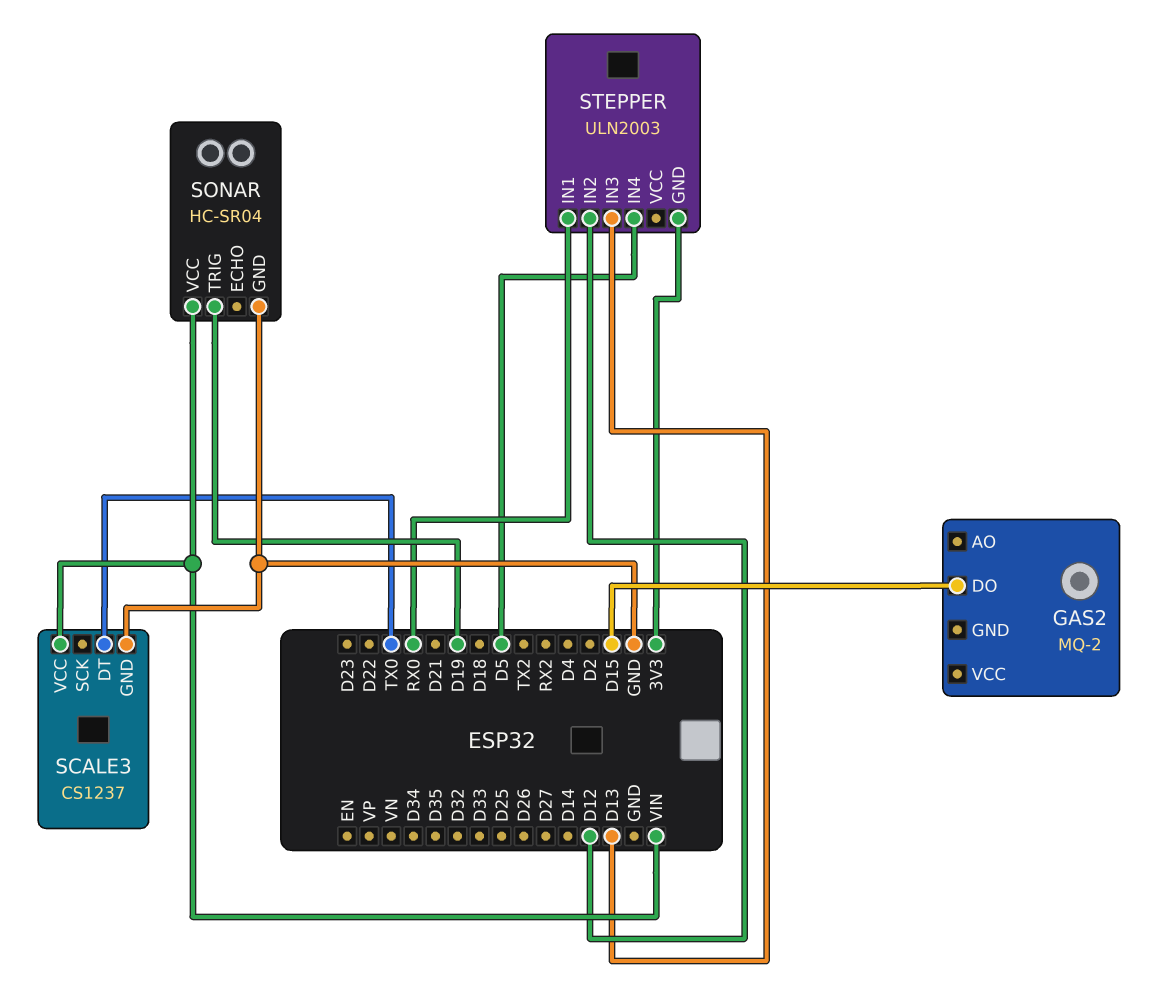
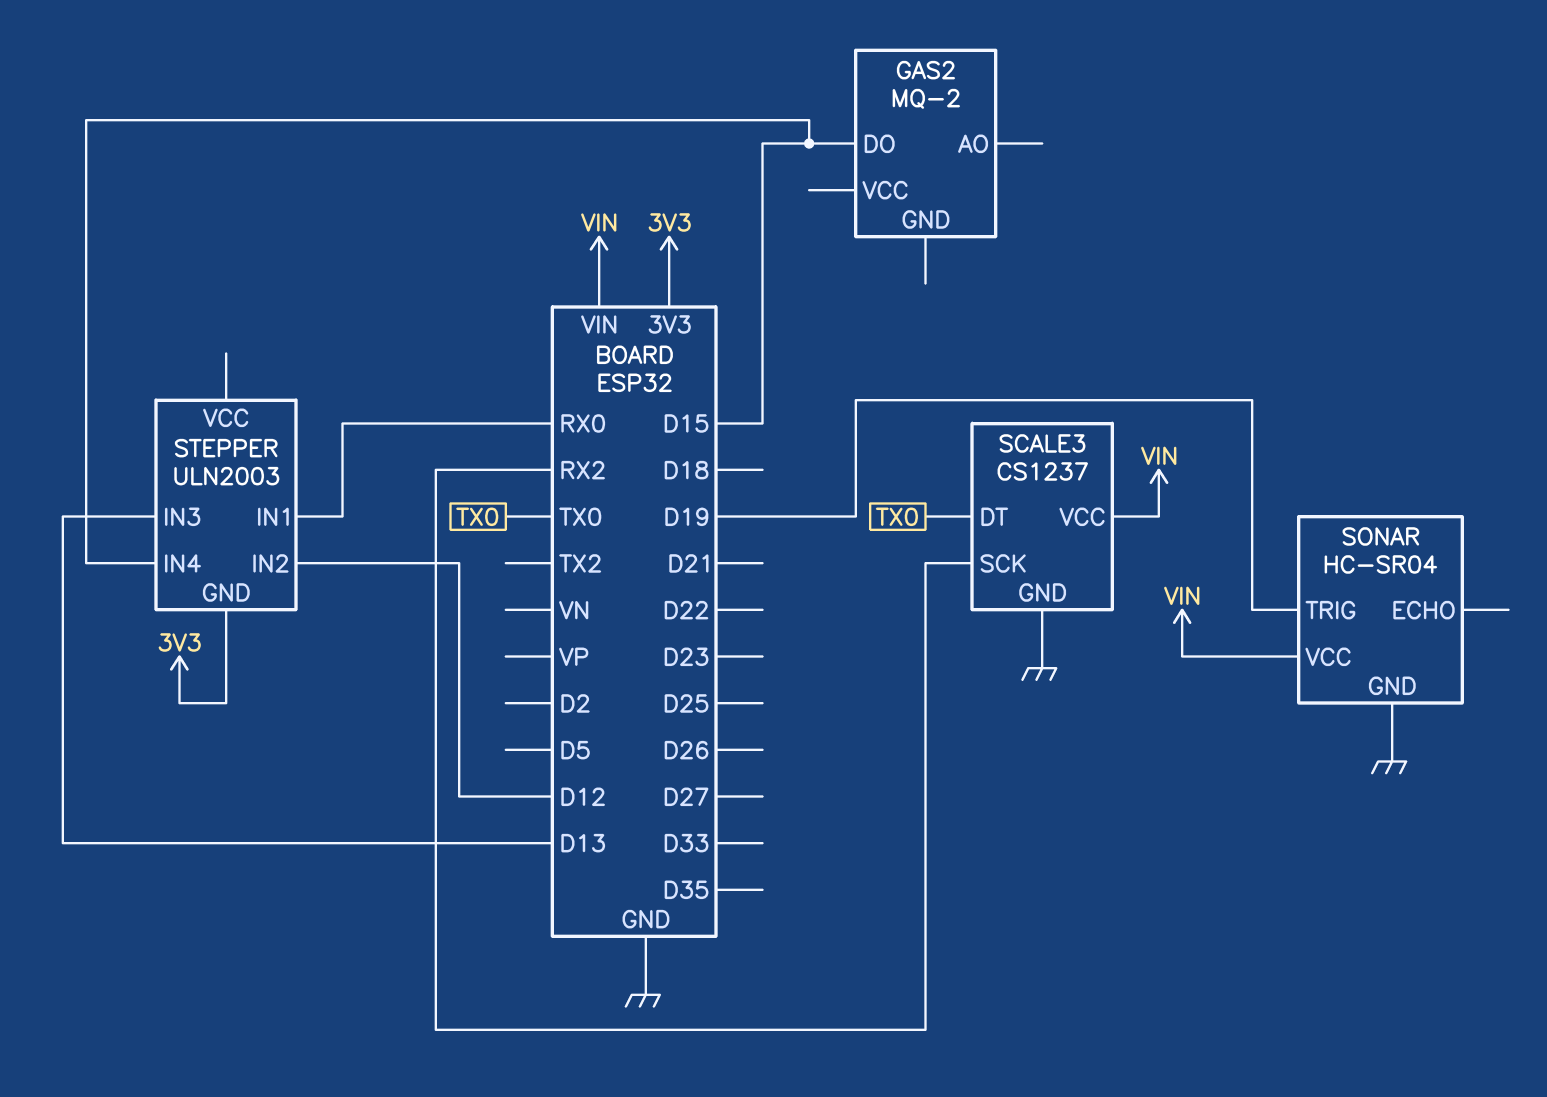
SCALE3 pin SCK: none -> RX2
STEPPER pin IN4: D5 -> D15

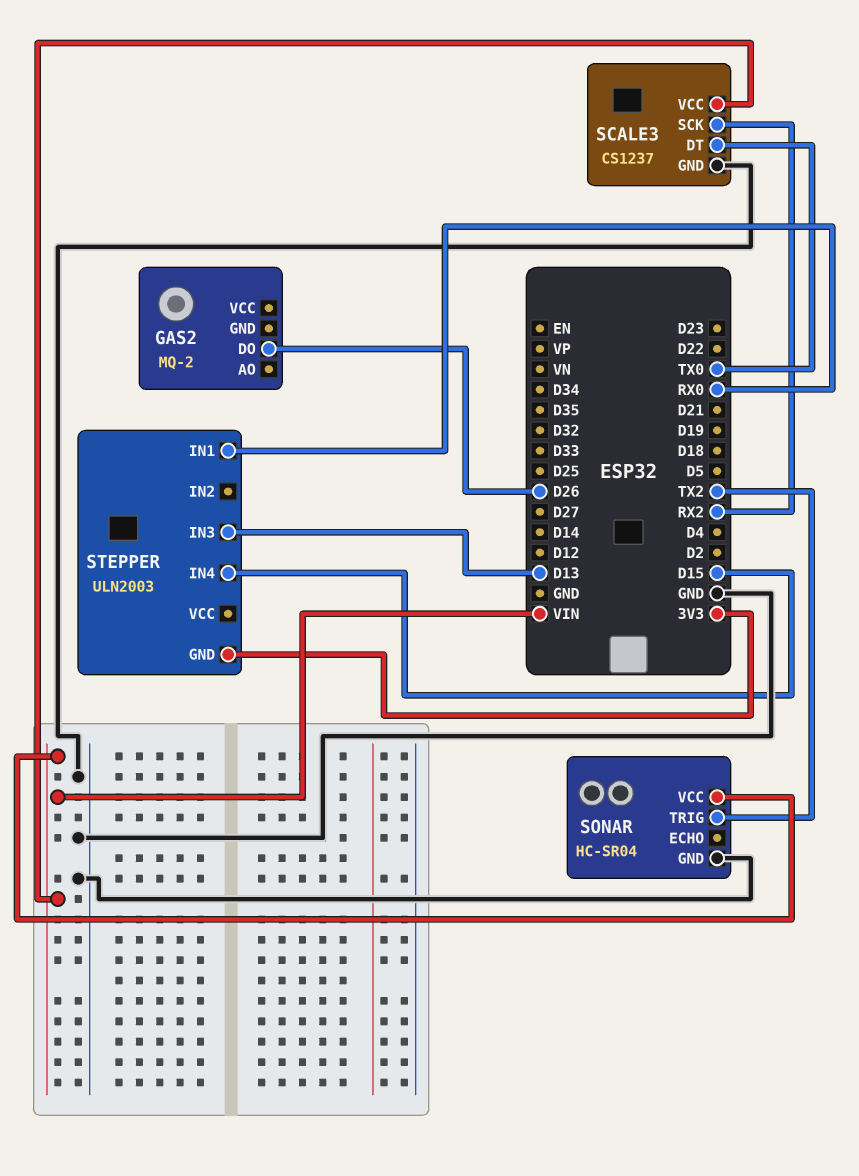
GAS2 pin DO: D15 -> D26
SONAR pin TRIG: D19 -> TX2
STEPPER pin IN2: D12 -> none

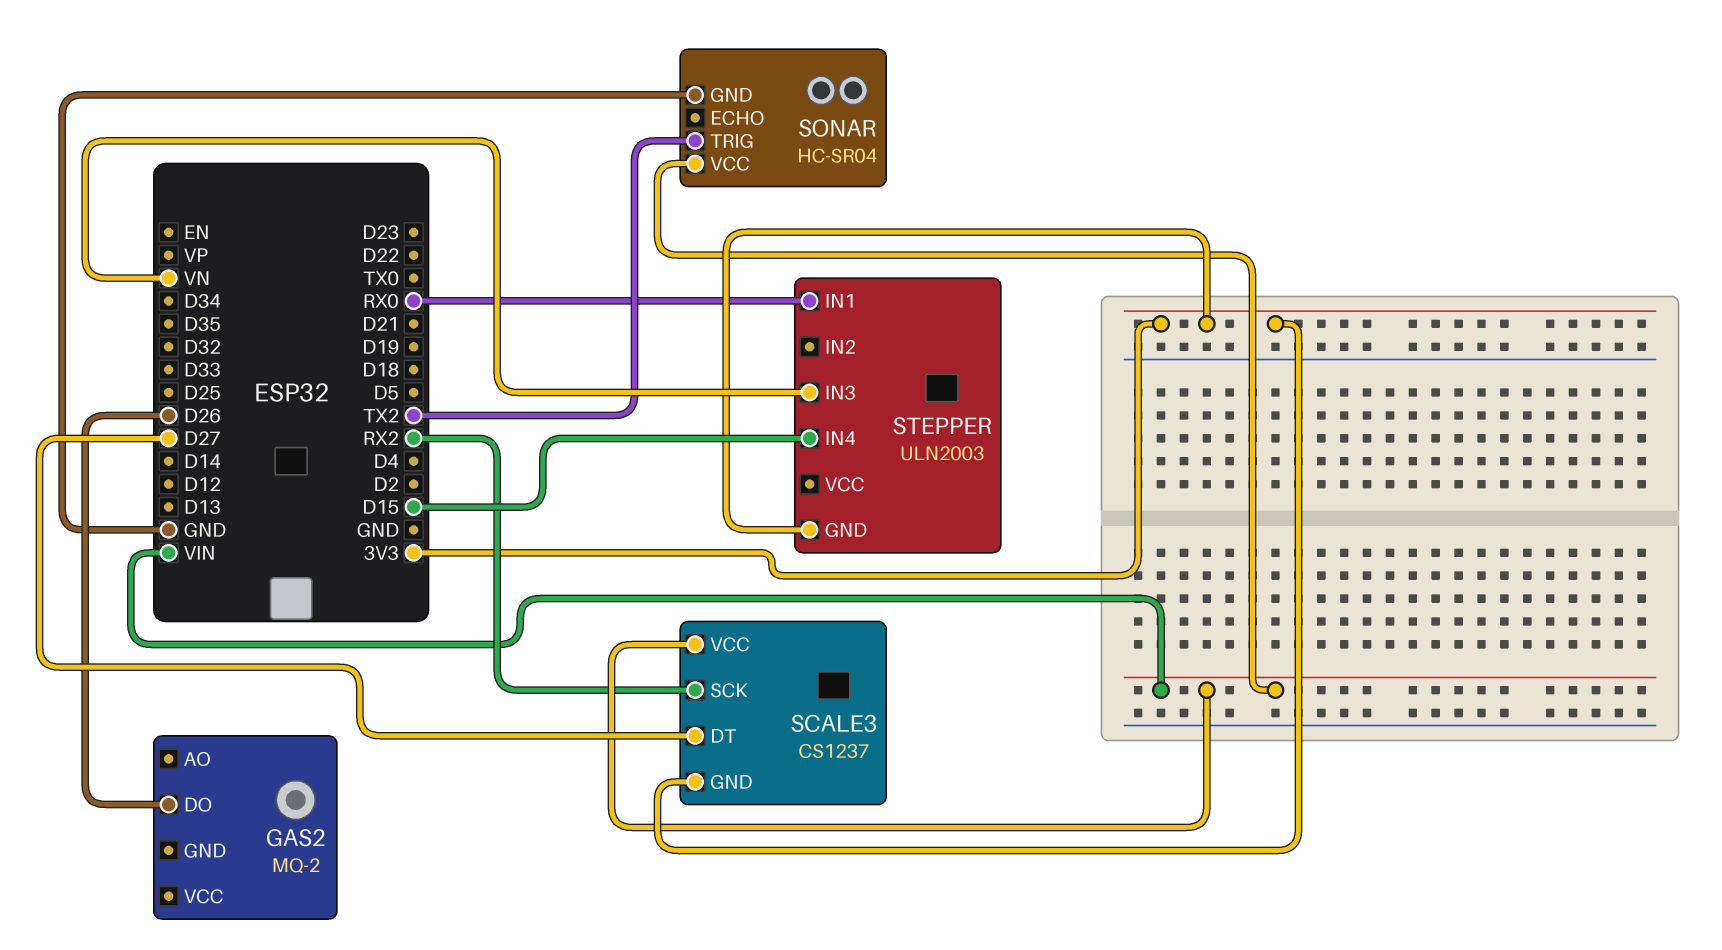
SCALE3 pin DT: TX0 -> D27
SCALE3 pin GND: GND -> 3V3
STEPPER pin IN3: D13 -> VN

